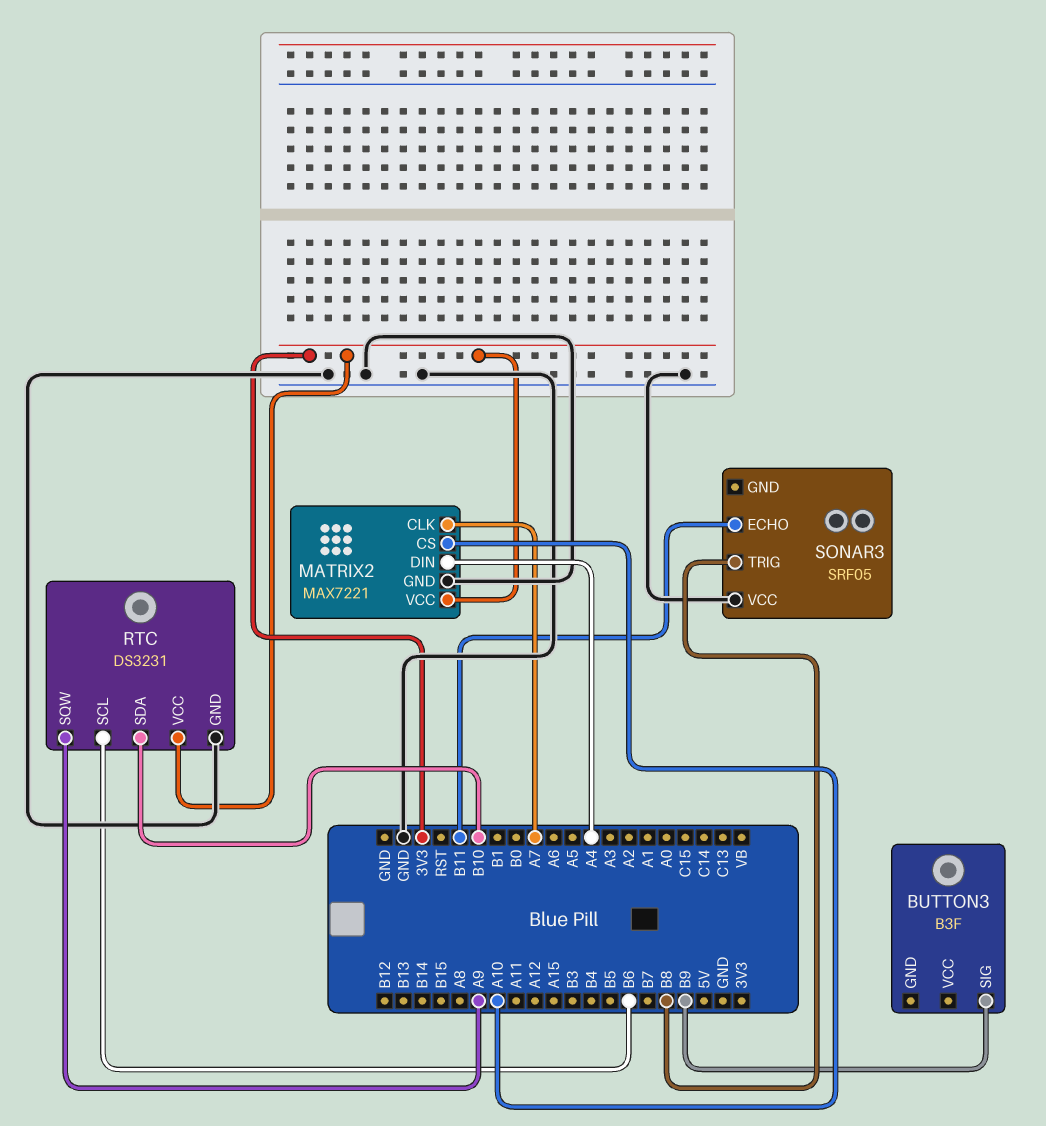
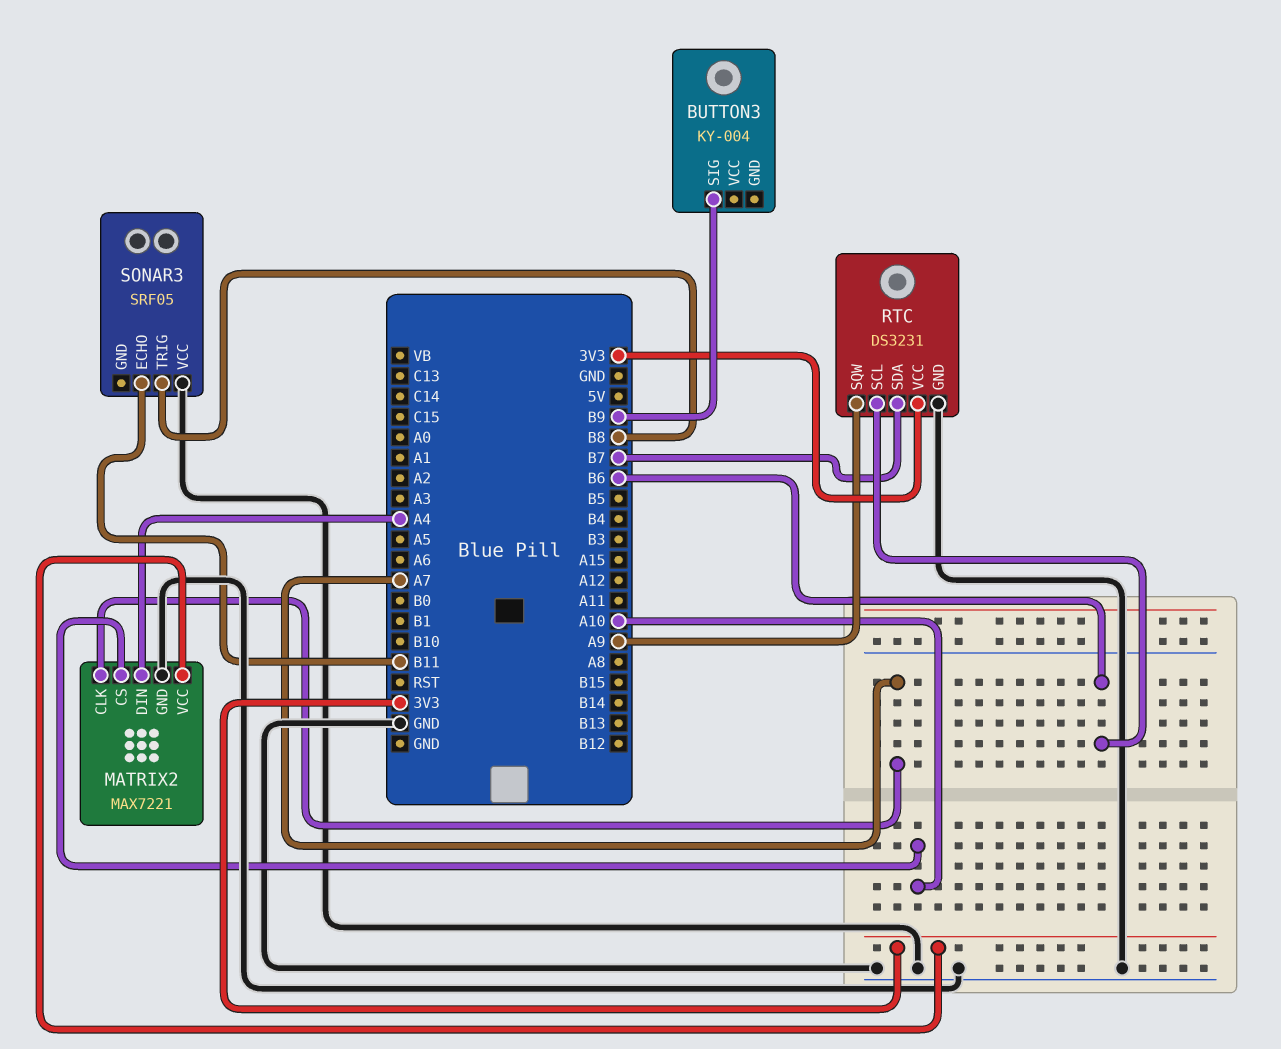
BUTTON3: B3F -> KY-004
RTC pin SDA: B10 -> B7

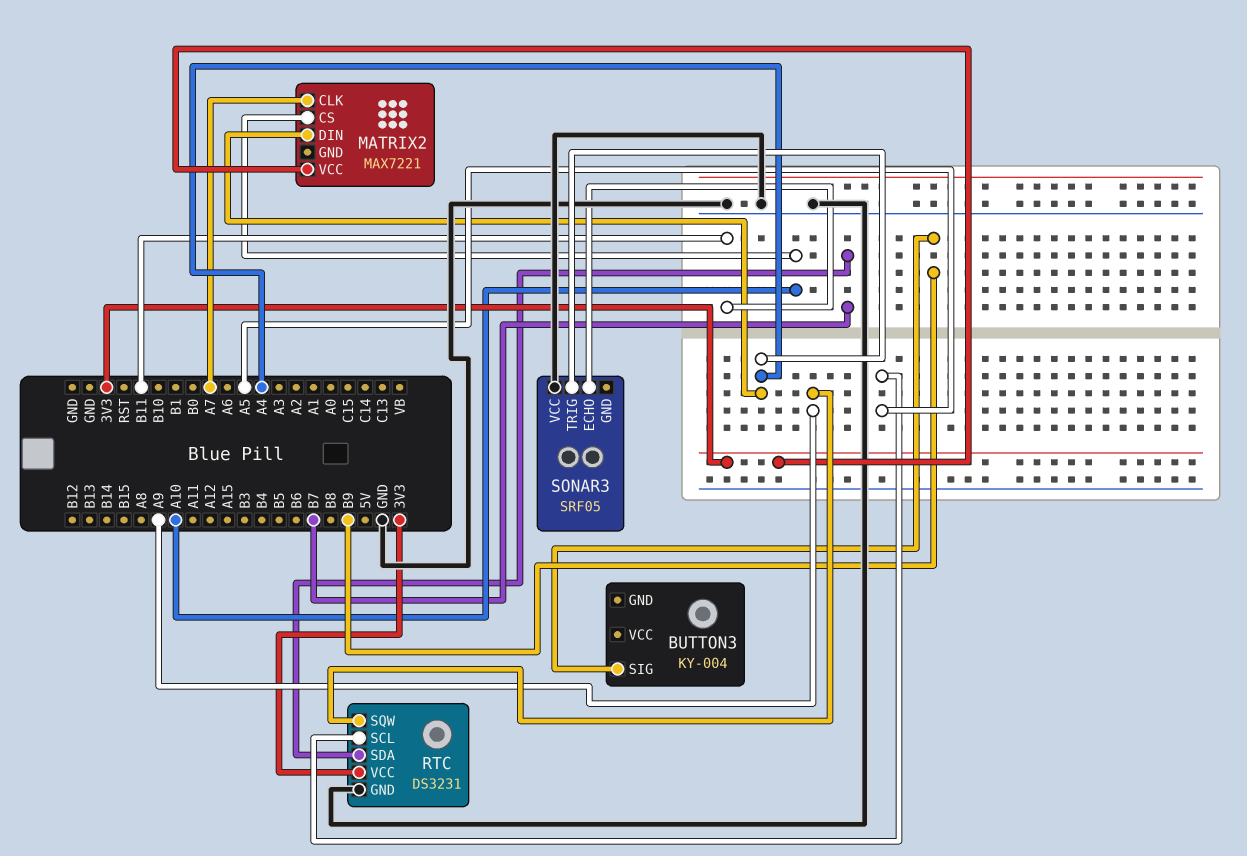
MATRIX2 pin GND: GND -> none
RTC pin SCL: B6 -> A5
SONAR3 pin TRIG: B8 -> A4

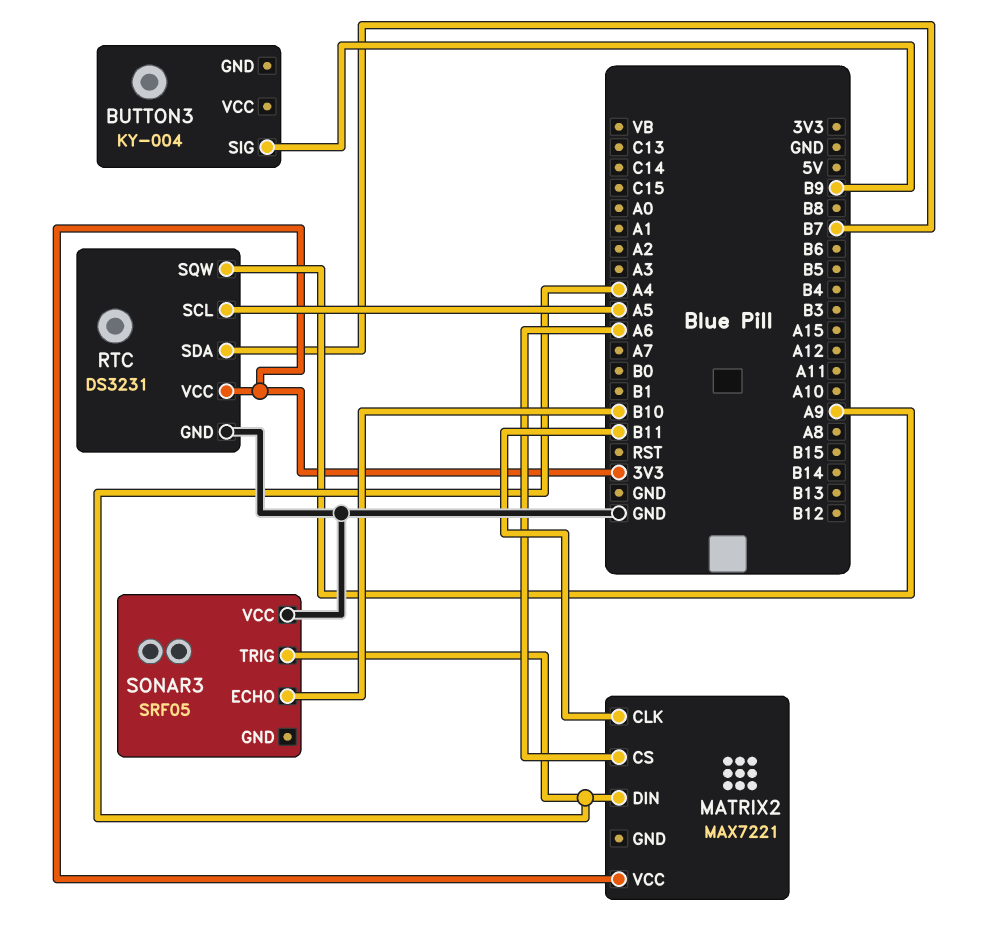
MATRIX2 pin CLK: A7 -> B11
MATRIX2 pin CS: A10 -> A6
SONAR3 pin ECHO: B11 -> B10

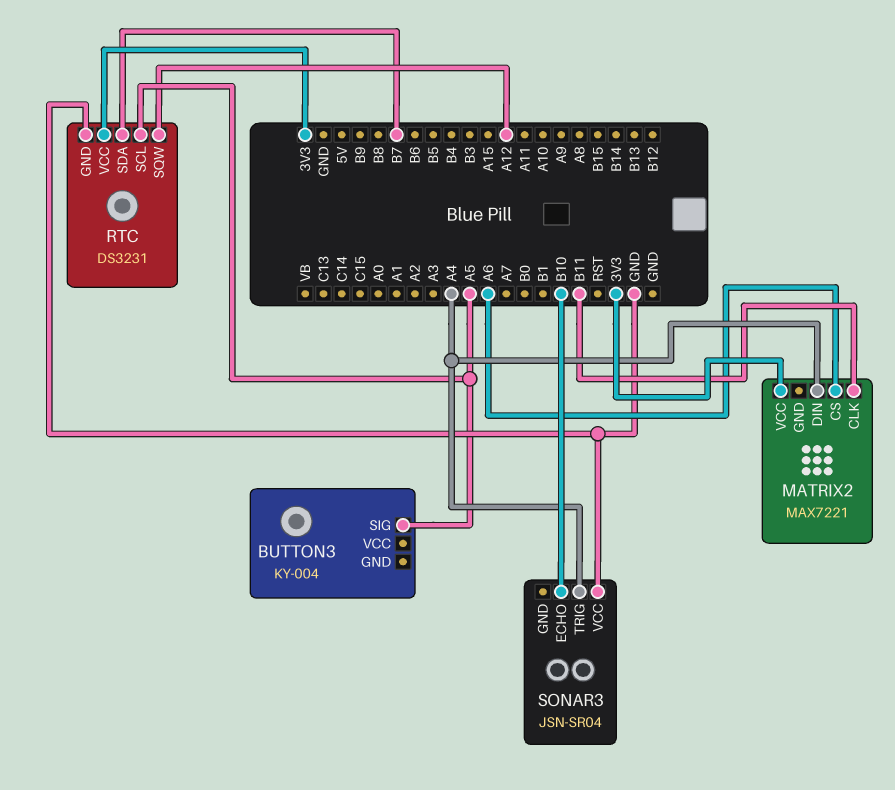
BUTTON3 pin SIG: B9 -> A5
RTC pin SQW: A9 -> A12
SONAR3: SRF05 -> JSN-SR04

